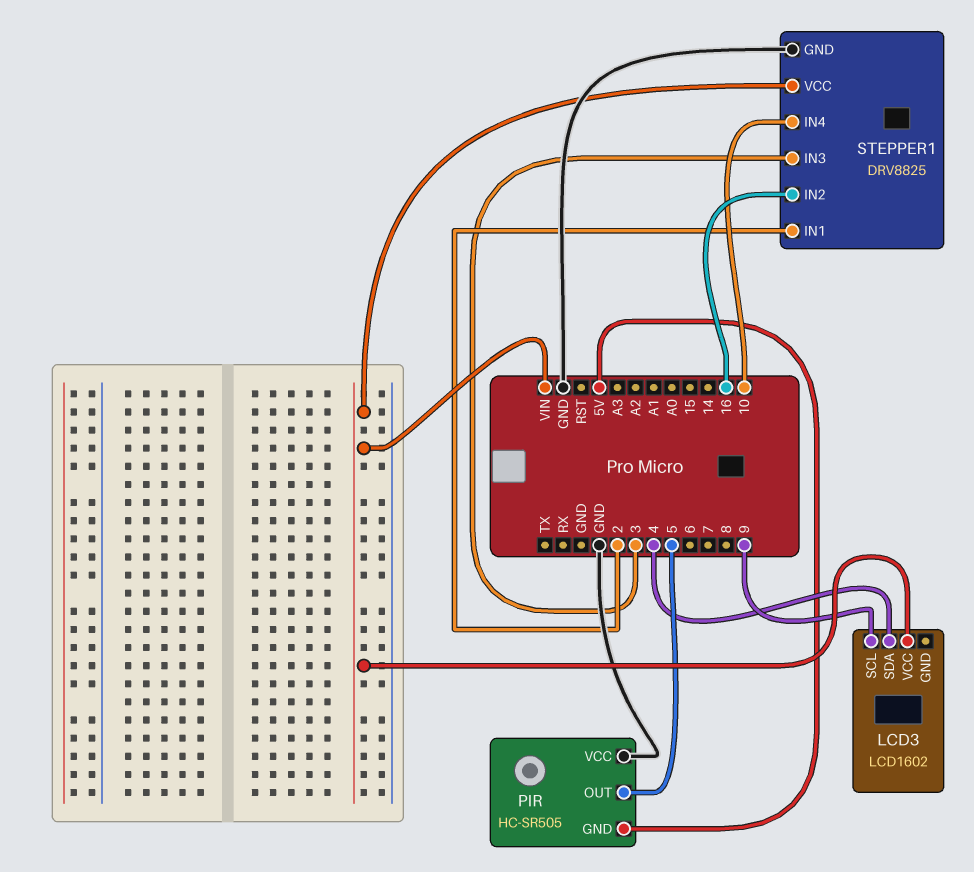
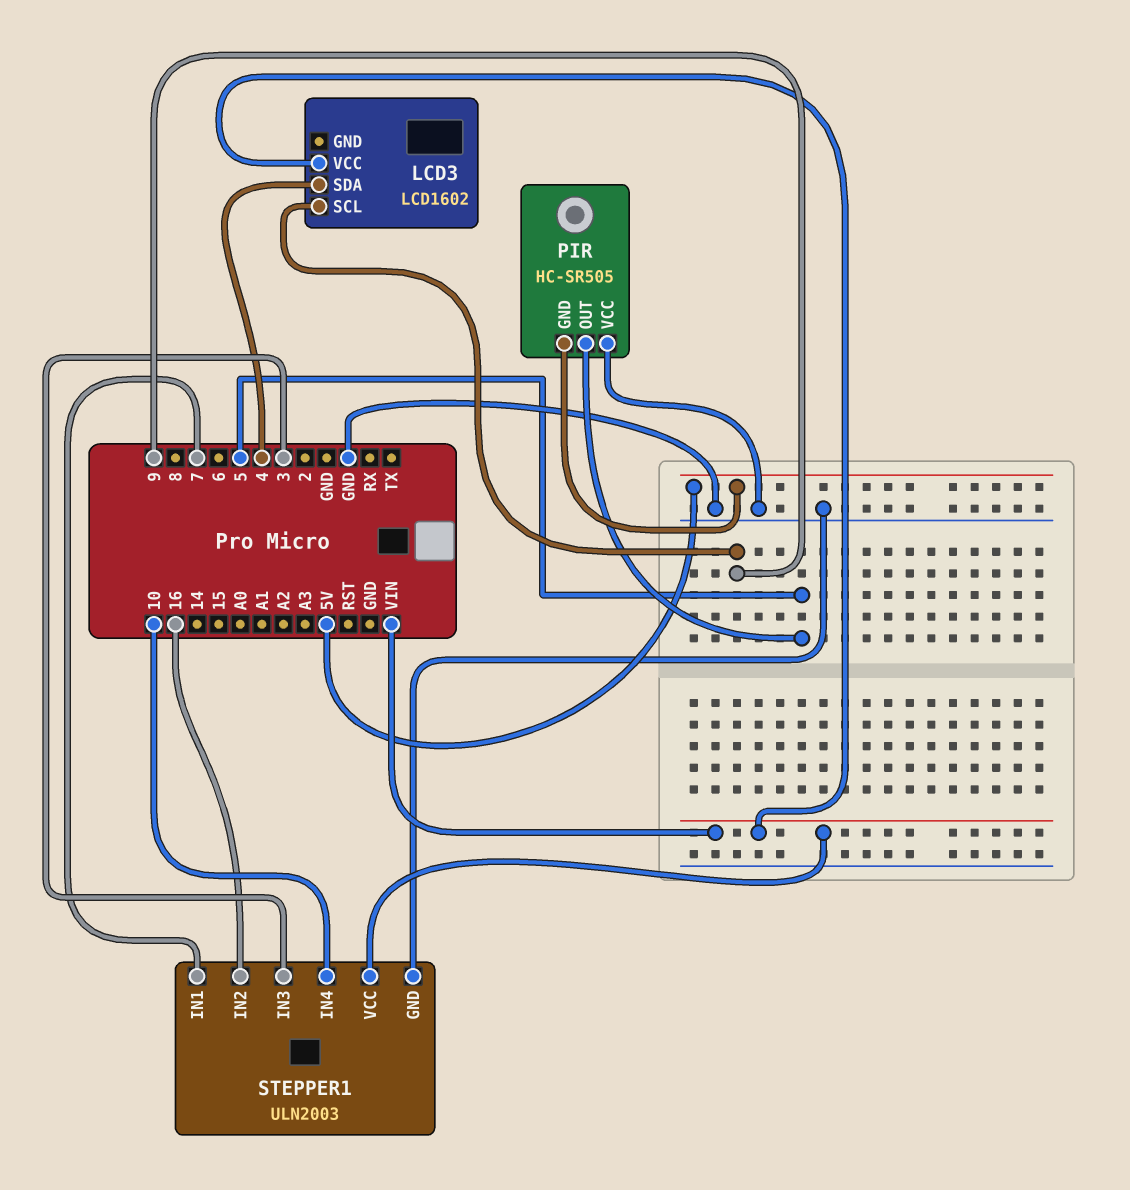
STEPPER1: DRV8825 -> ULN2003
STEPPER1 pin IN1: 2 -> 7

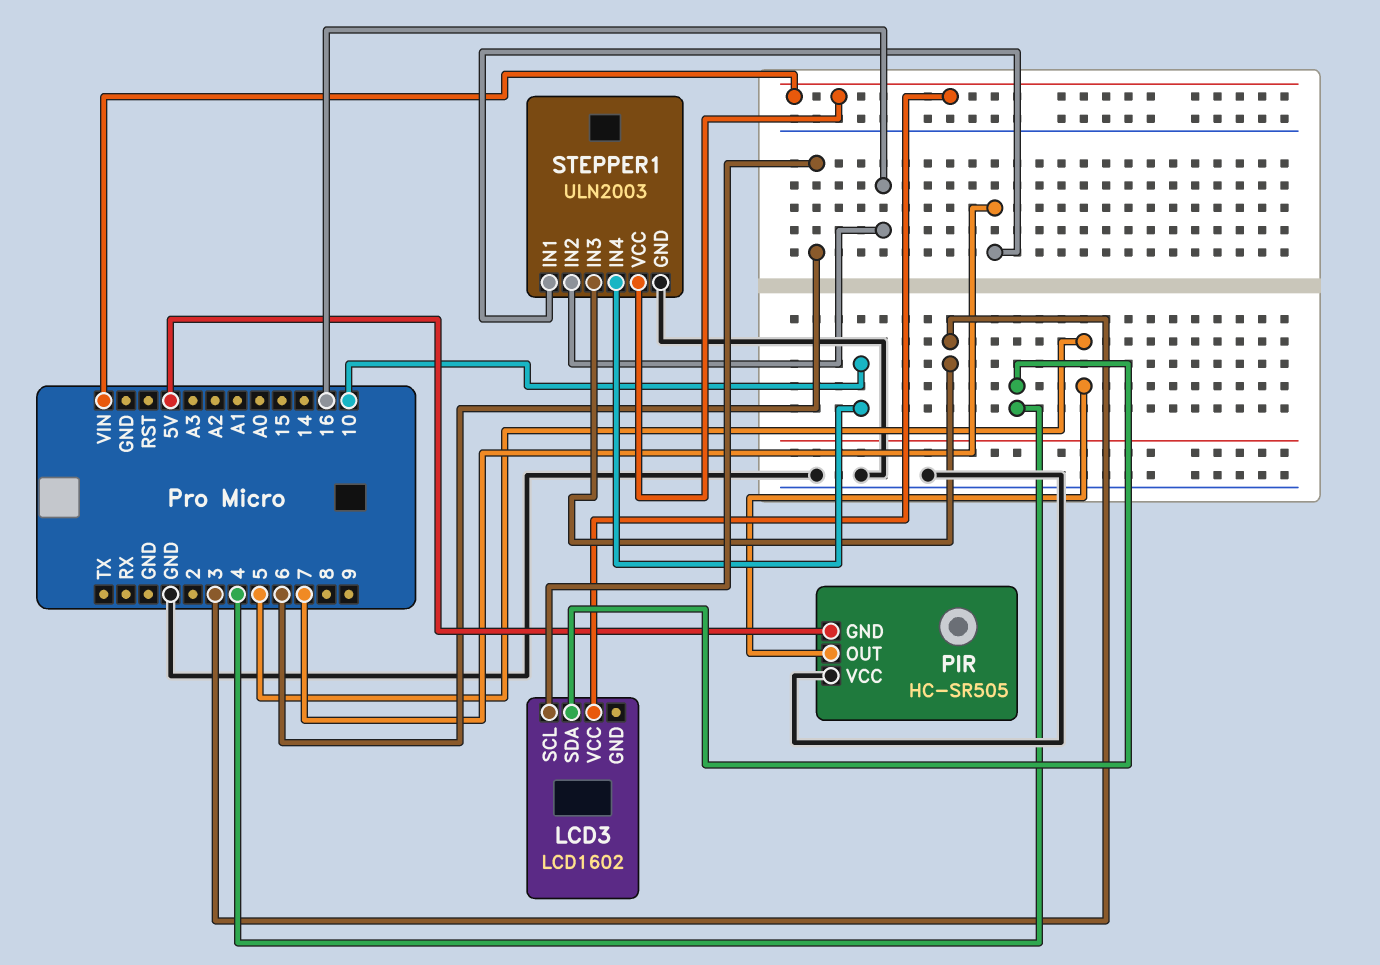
LCD3 pin SCL: 9 -> 6

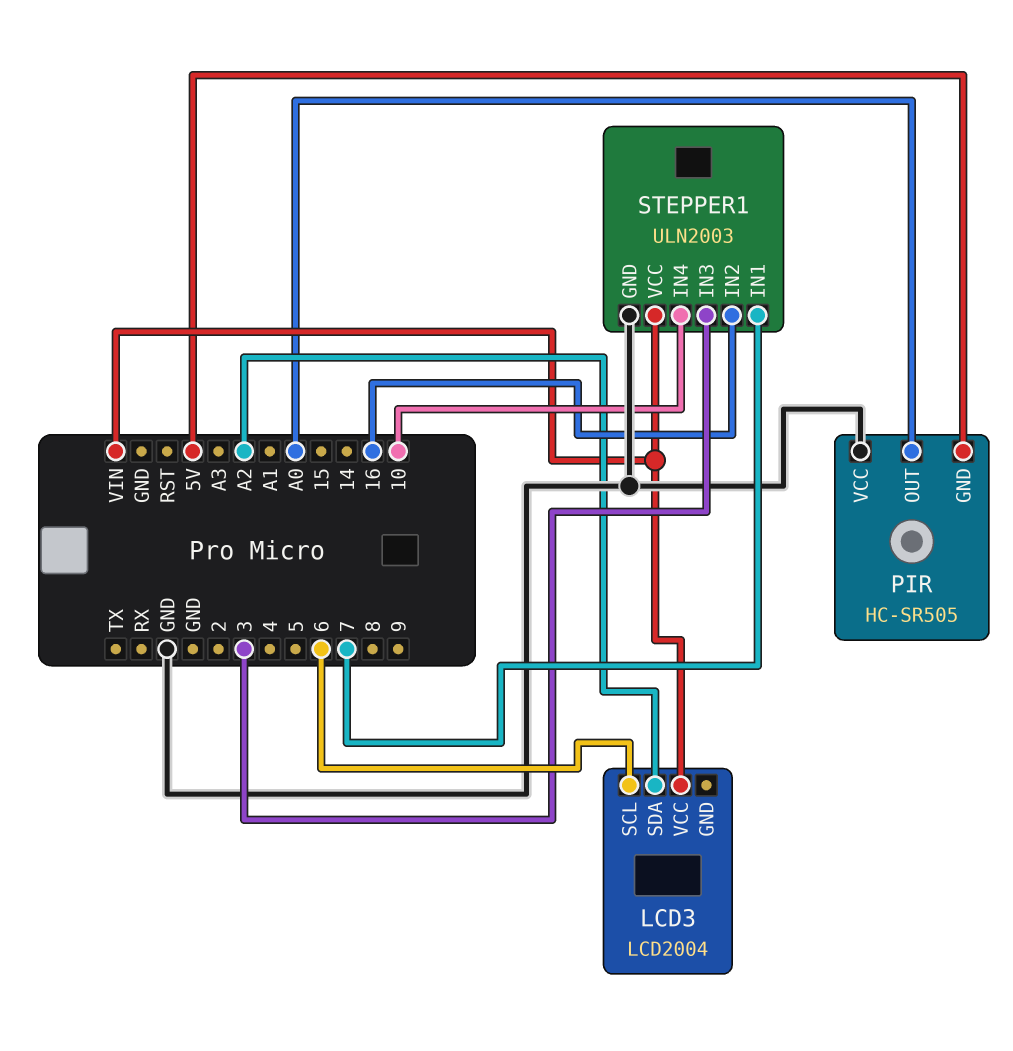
LCD3: LCD1602 -> LCD2004
LCD3 pin SDA: 4 -> A2
PIR pin OUT: 5 -> A0

